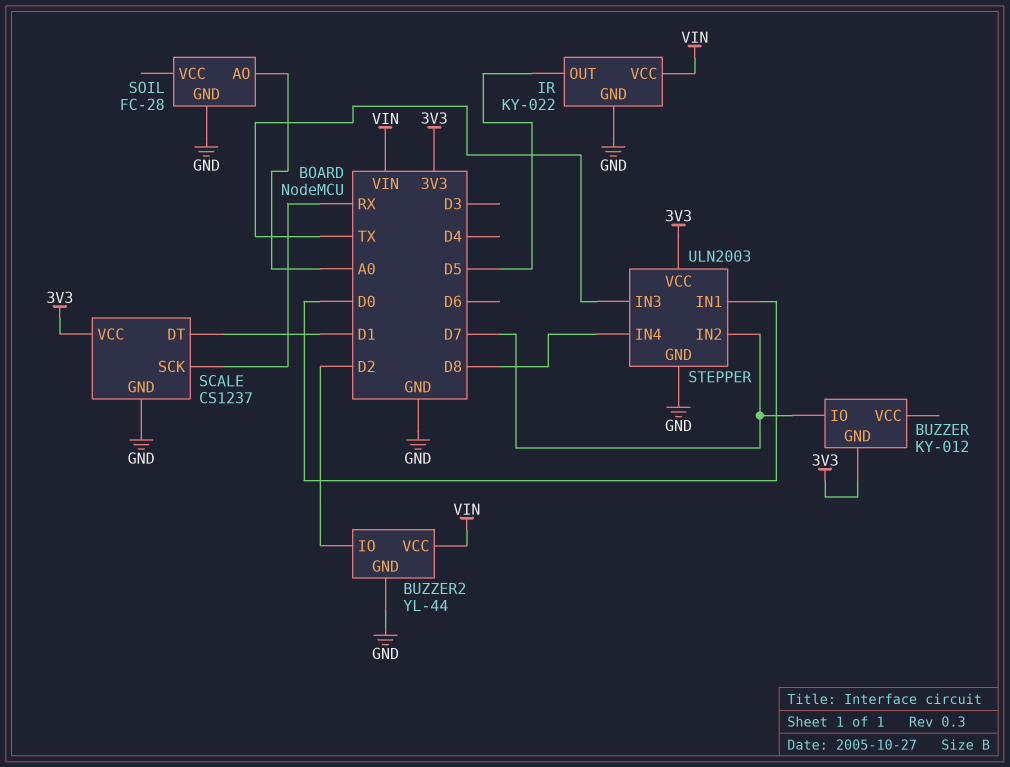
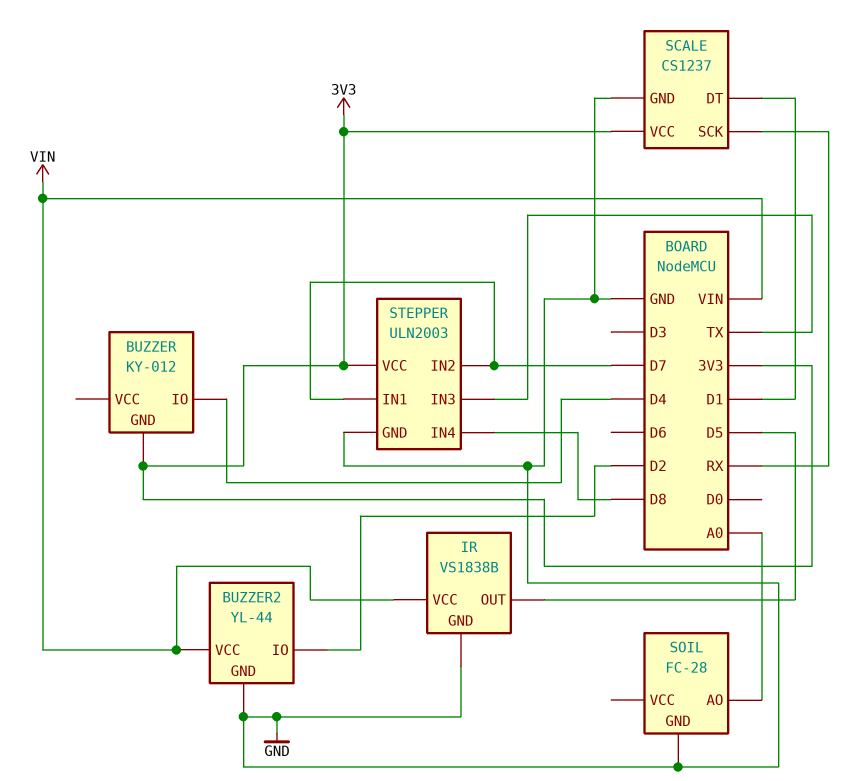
BUZZER pin IO: D7 -> D4
IR: KY-022 -> VS1838B
STEPPER pin IN1: D0 -> D7

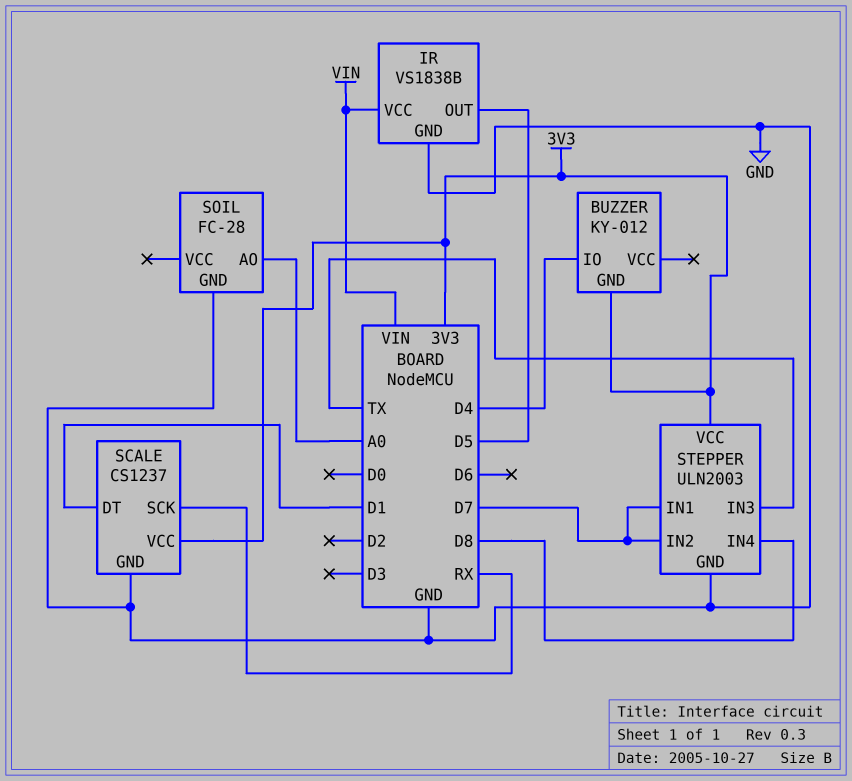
BUZZER2: YL-44 -> none
BUZZER2 pin GND: GND -> none
BUZZER2 pin IO: D2 -> none
BUZZER2 pin VCC: VIN -> none

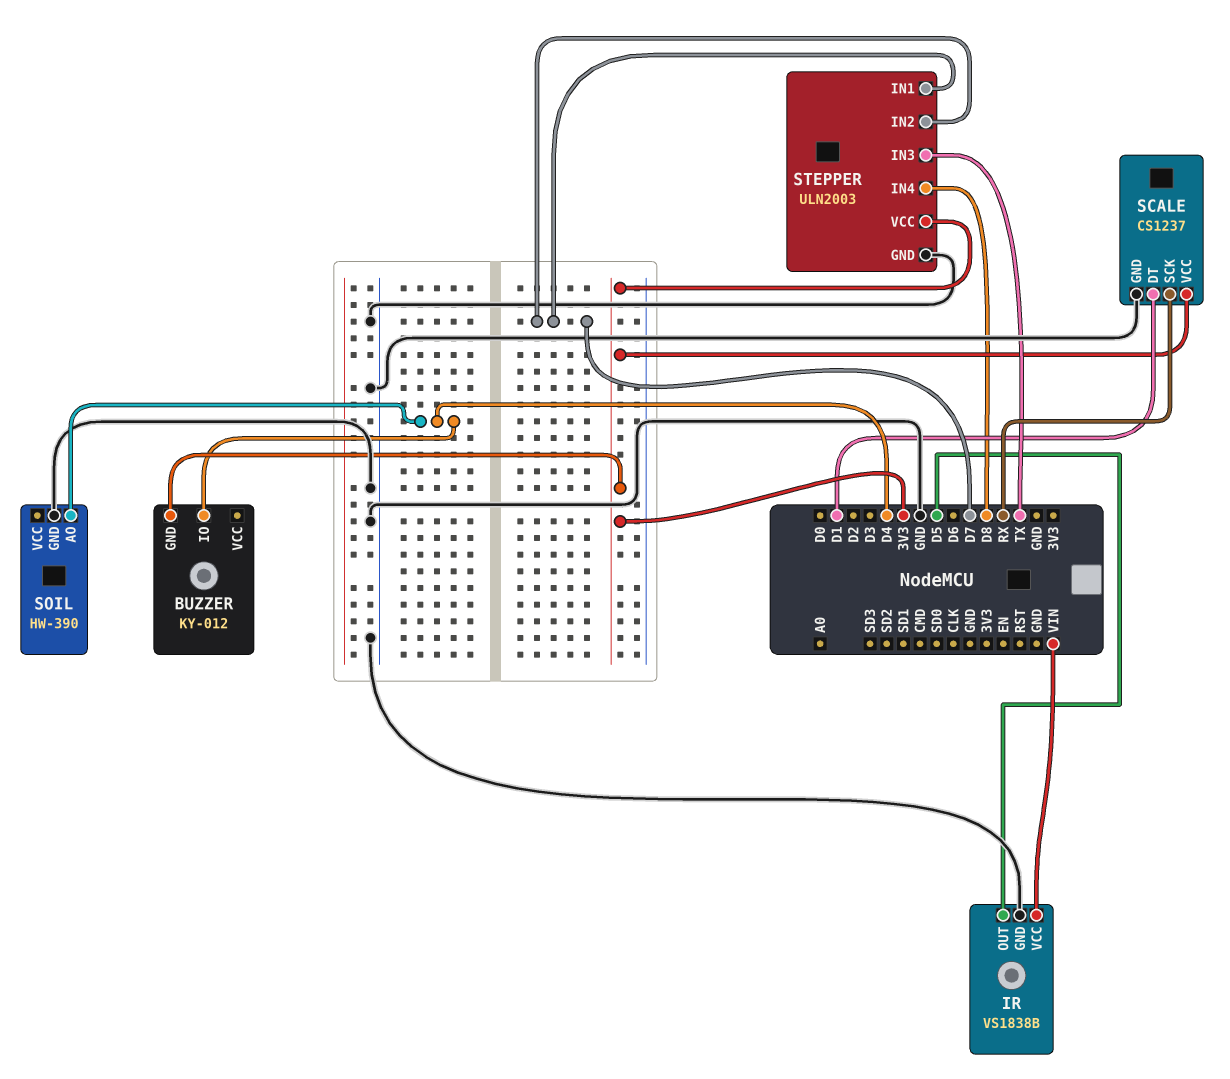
SOIL: FC-28 -> HW-390
SOIL pin AO: A0 -> D4

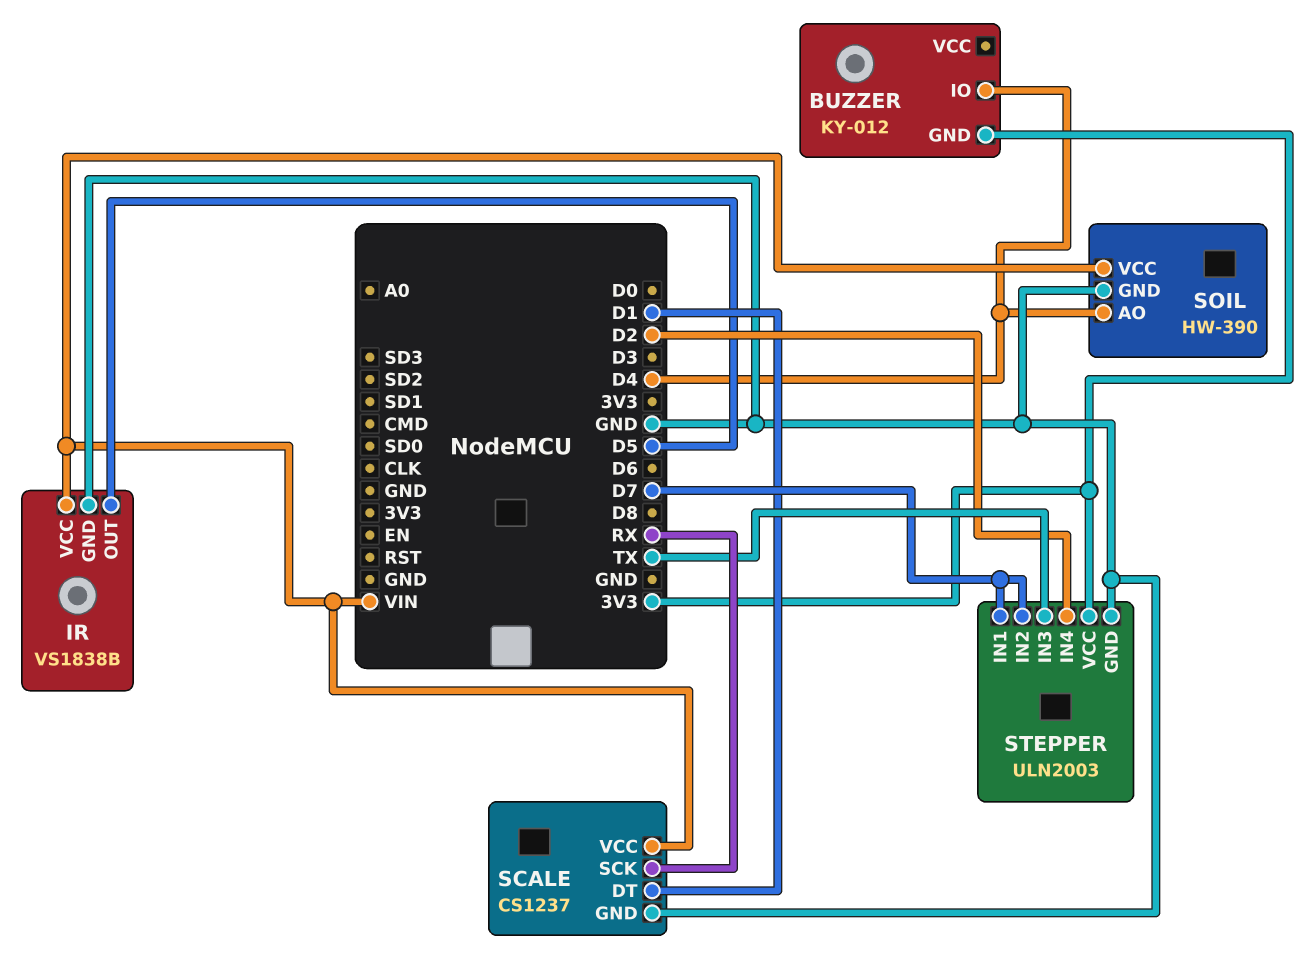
SCALE pin VCC: 3V3 -> VIN
SOIL pin VCC: none -> VIN
STEPPER pin IN4: D8 -> D2

